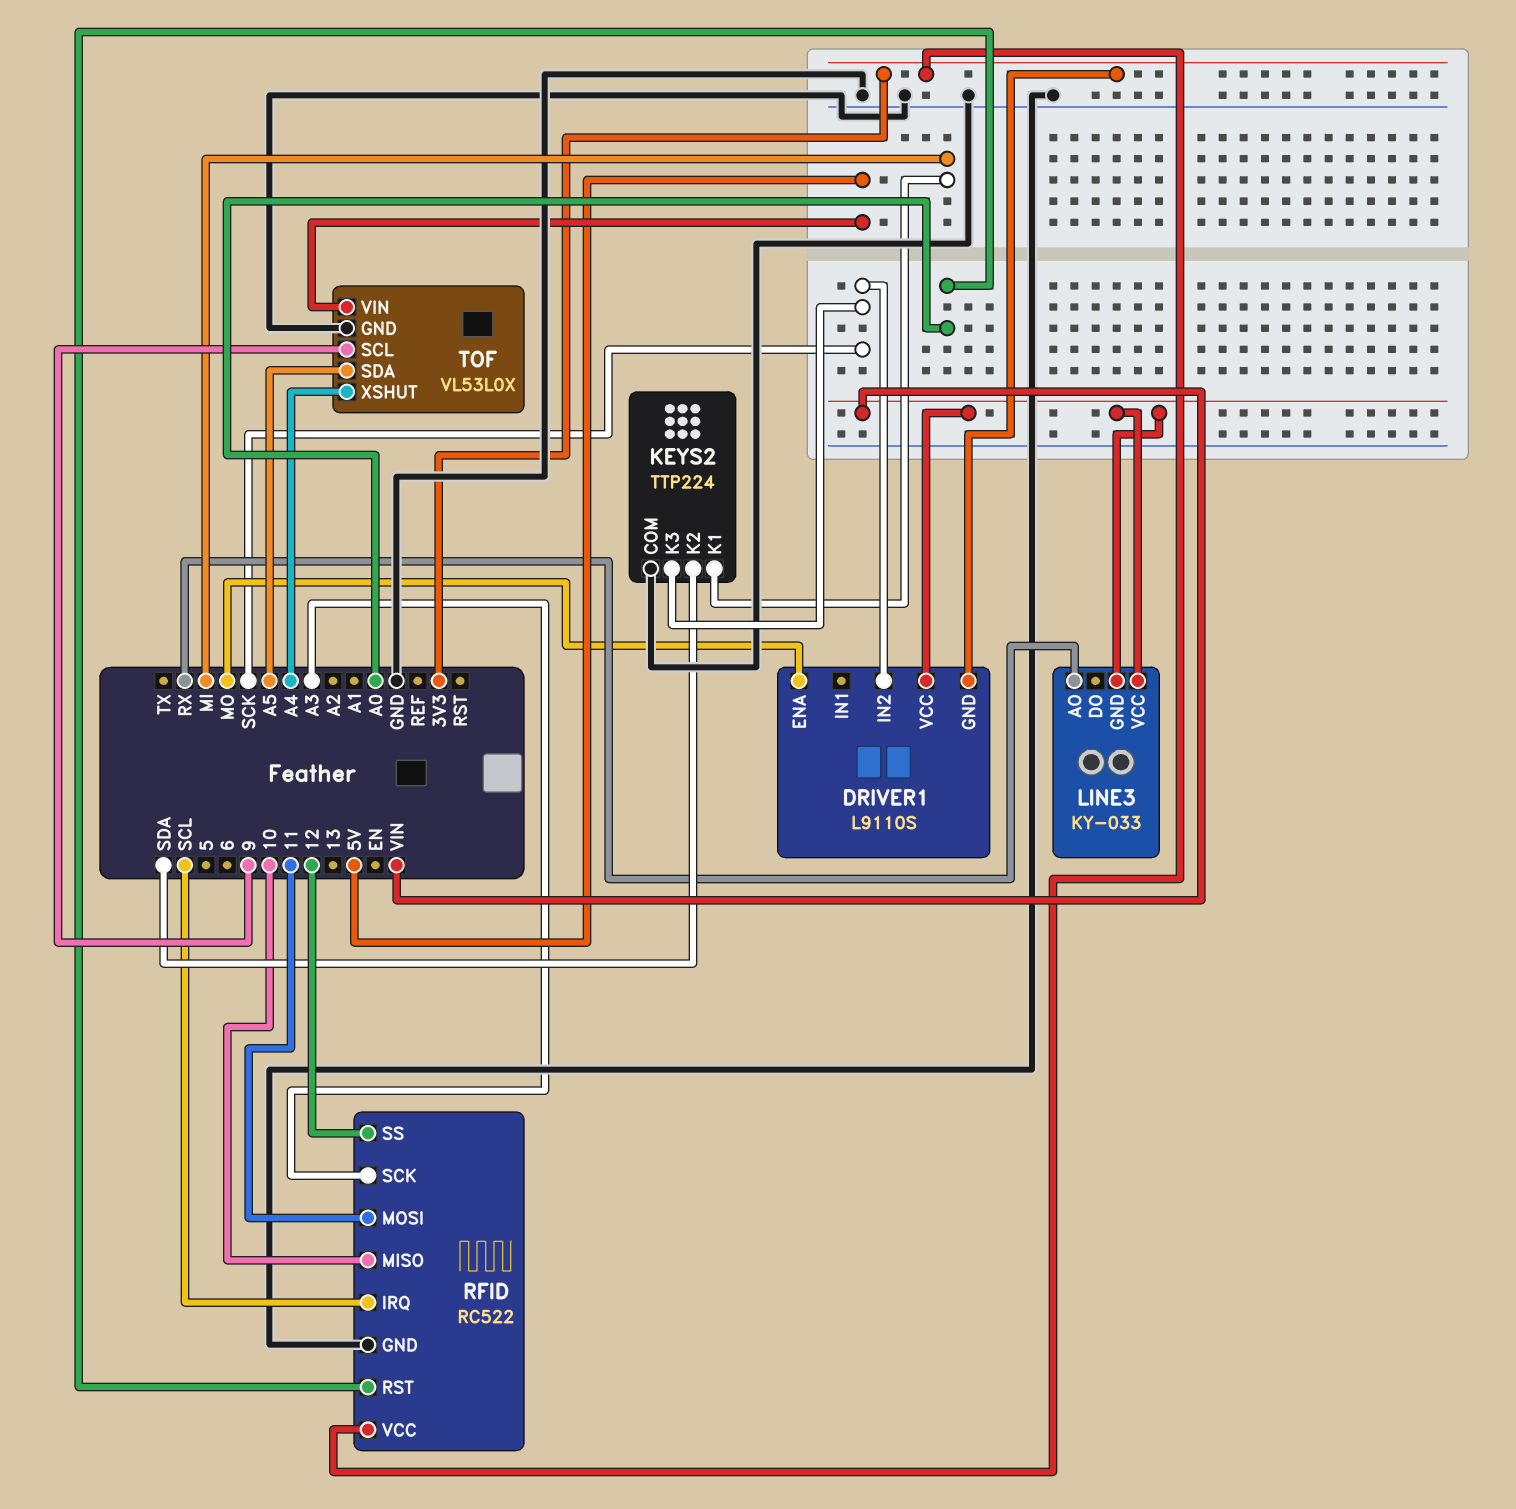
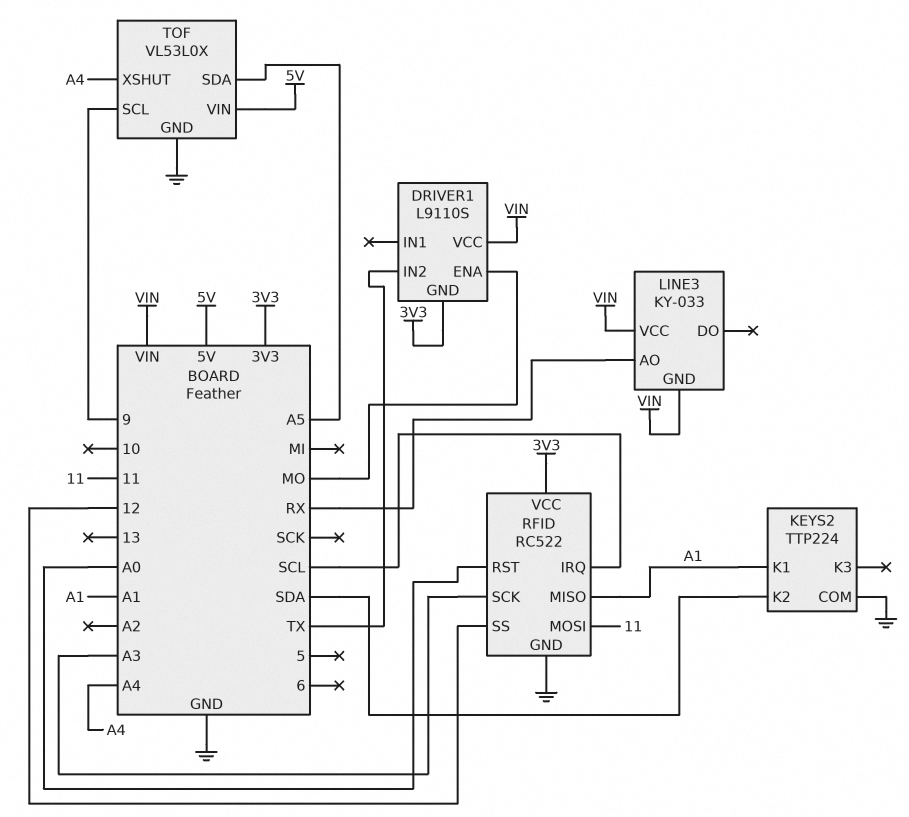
DRIVER1 pin IN2: SCK -> TX
KEYS2 pin K1: MI -> A1
KEYS2 pin K3: SCK -> none
RFID pin MISO: 10 -> A1

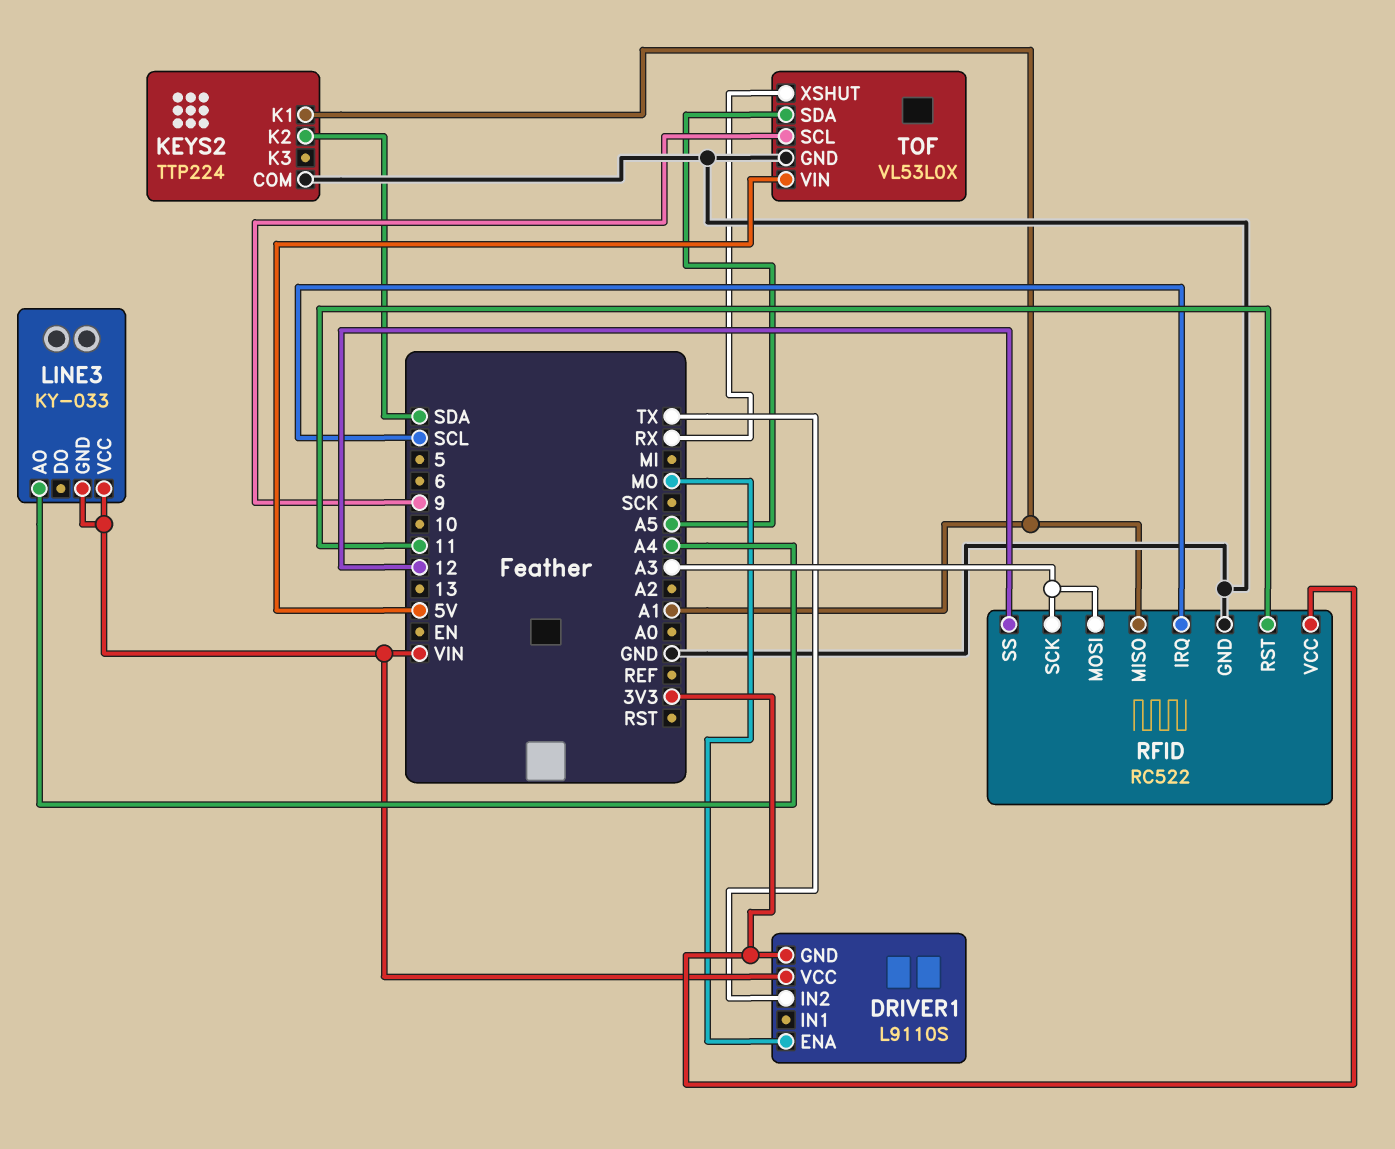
LINE3 pin AO: RX -> A4
RFID pin MOSI: 11 -> A3
RFID pin RST: A0 -> 11
TOF pin XSHUT: A4 -> RX

